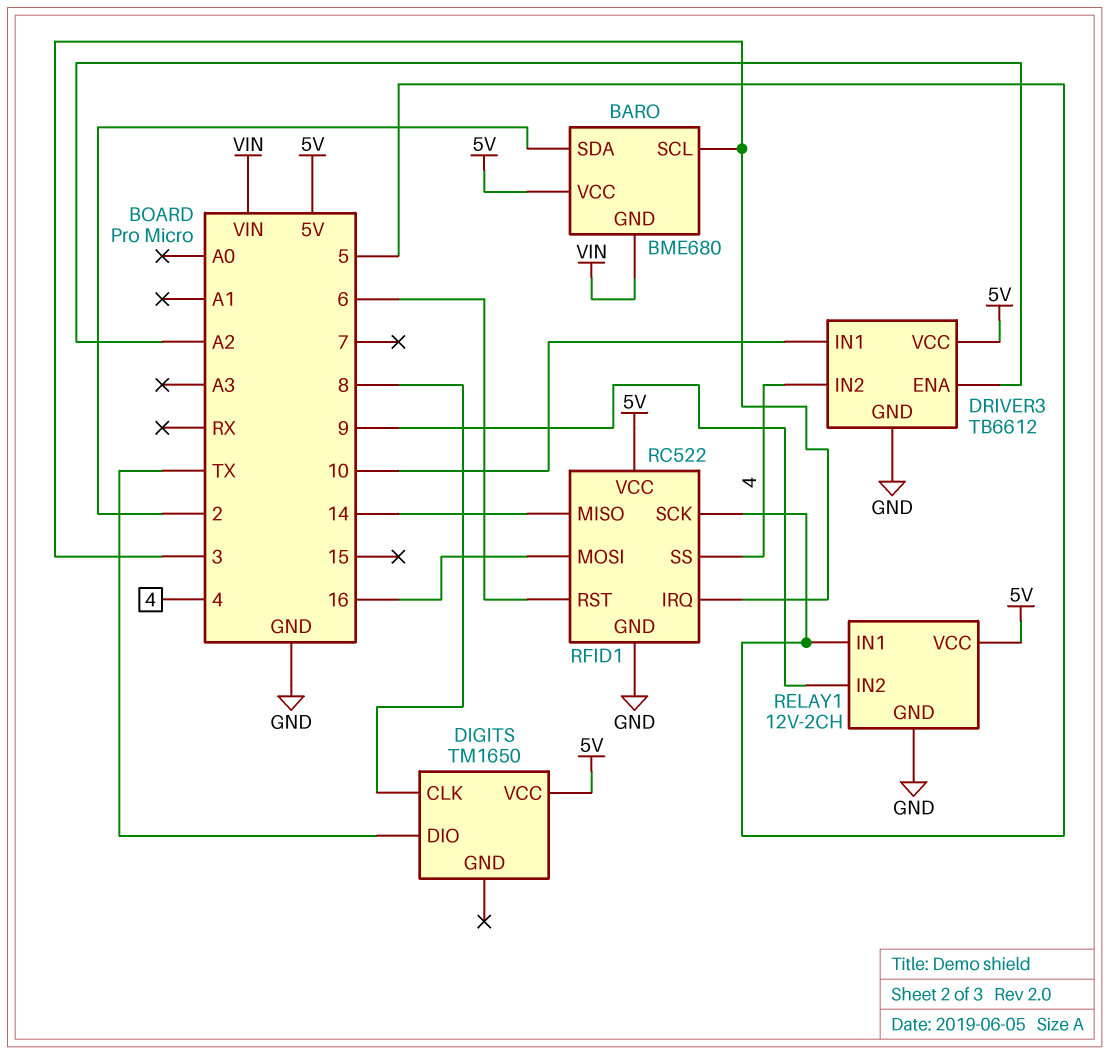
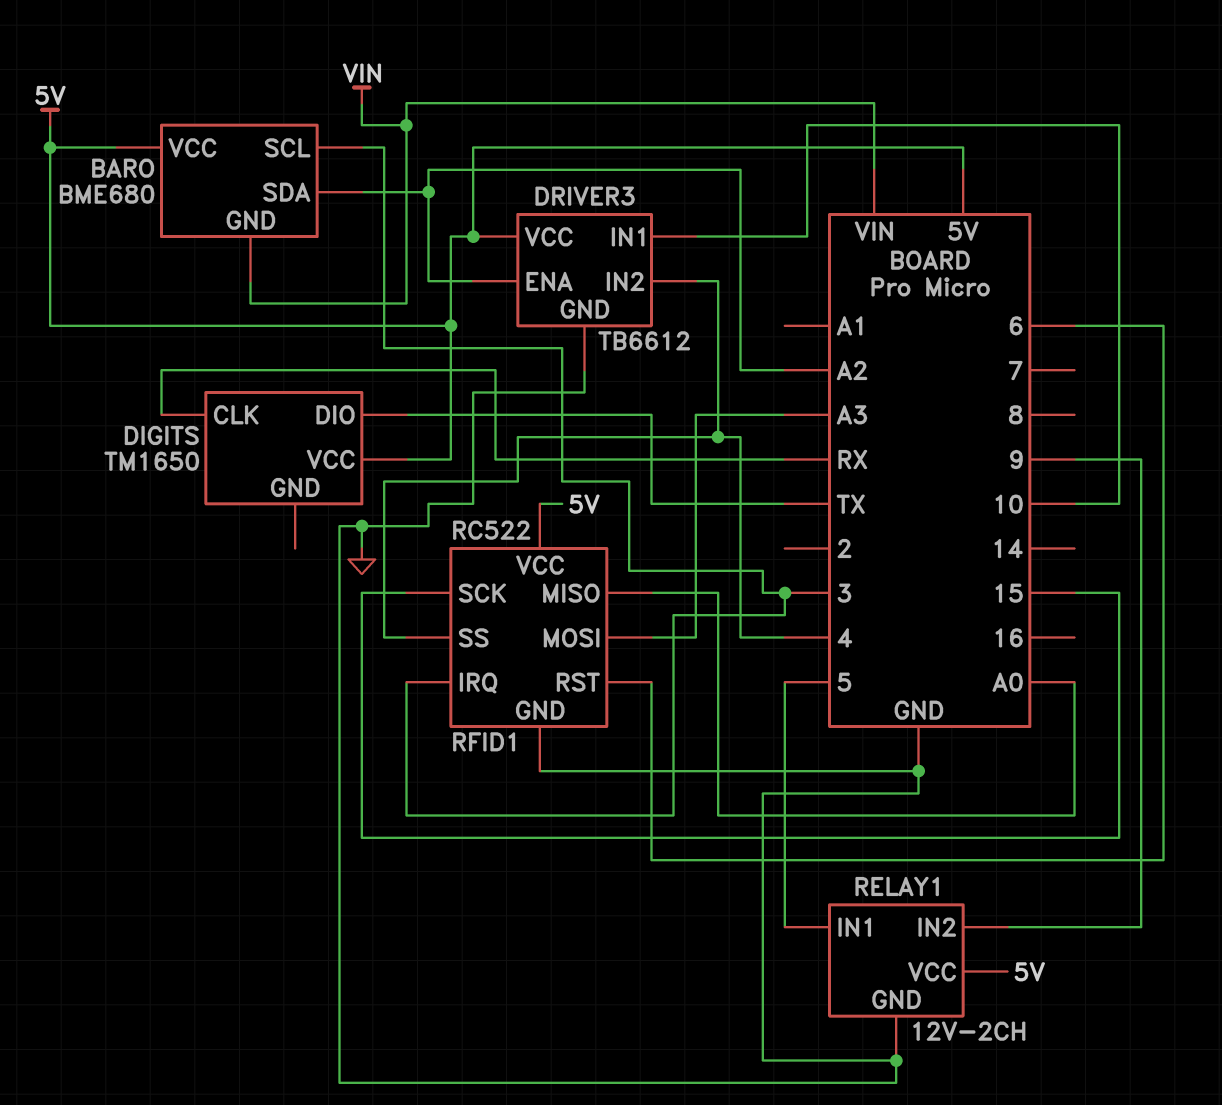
BARO pin SDA: 2 -> A2
DIGITS pin CLK: 8 -> RX
RFID1 pin MISO: 14 -> A0
RFID1 pin MOSI: 16 -> A3
RFID1 pin SCK: 5 -> 15

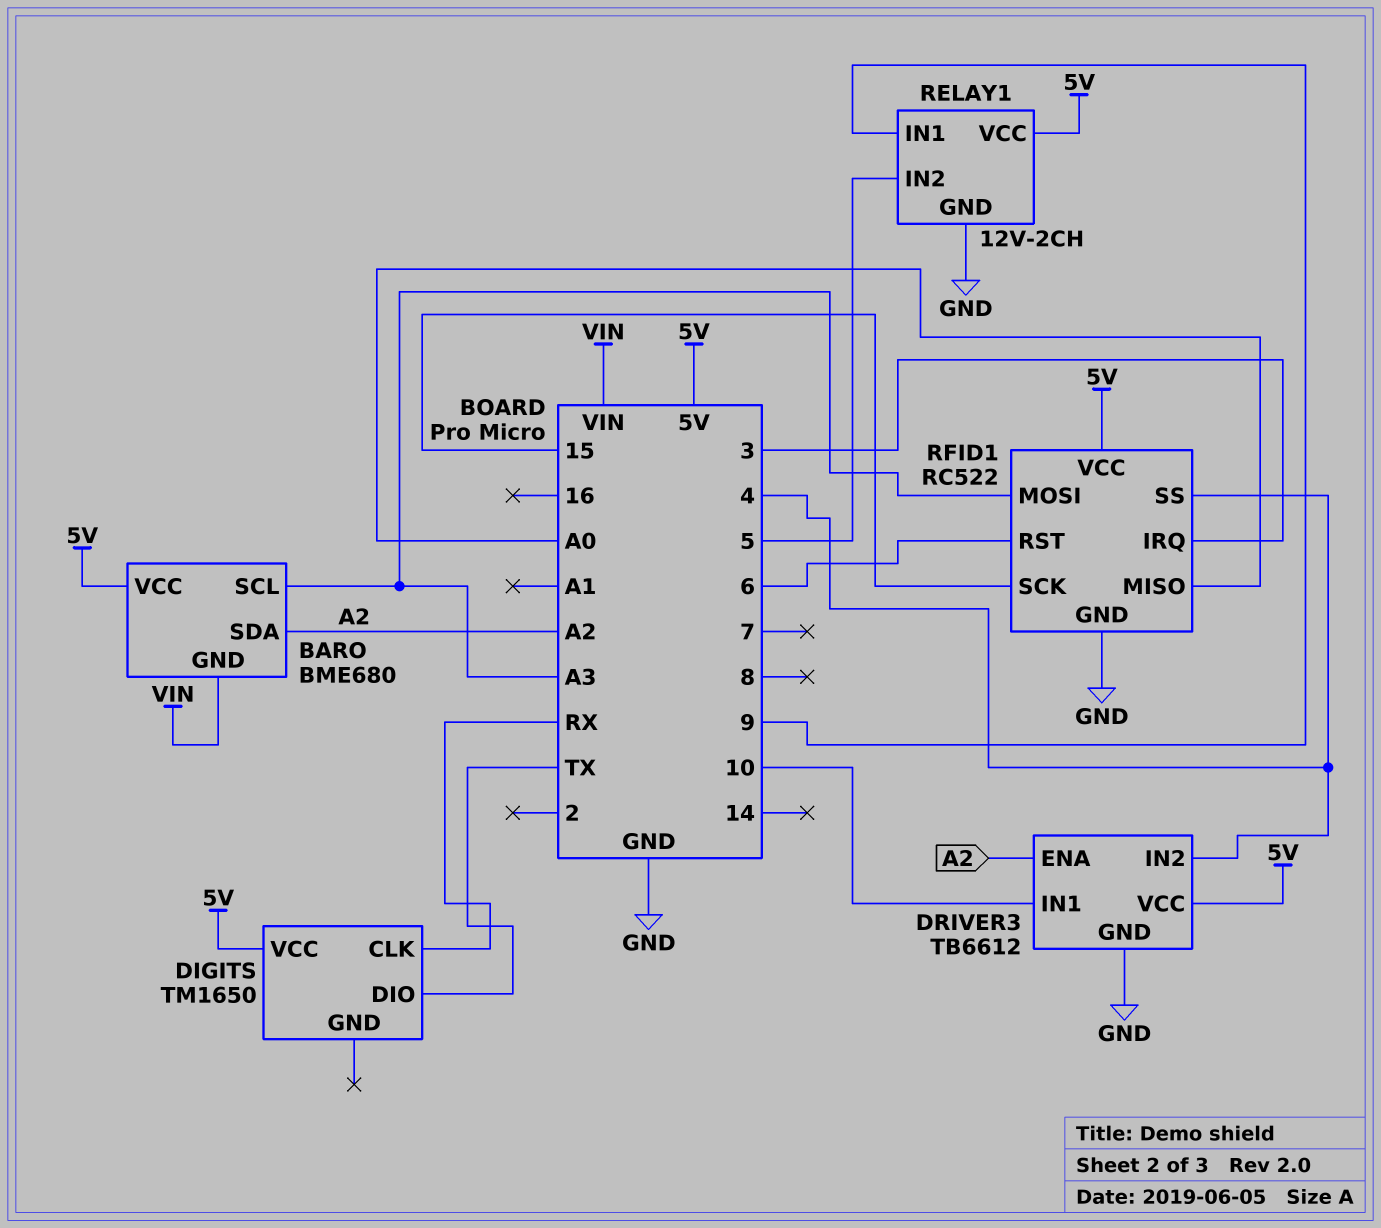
BARO pin SCL: 3 -> A3
RELAY1 pin IN1: 5 -> 9
RELAY1 pin IN2: 9 -> 5

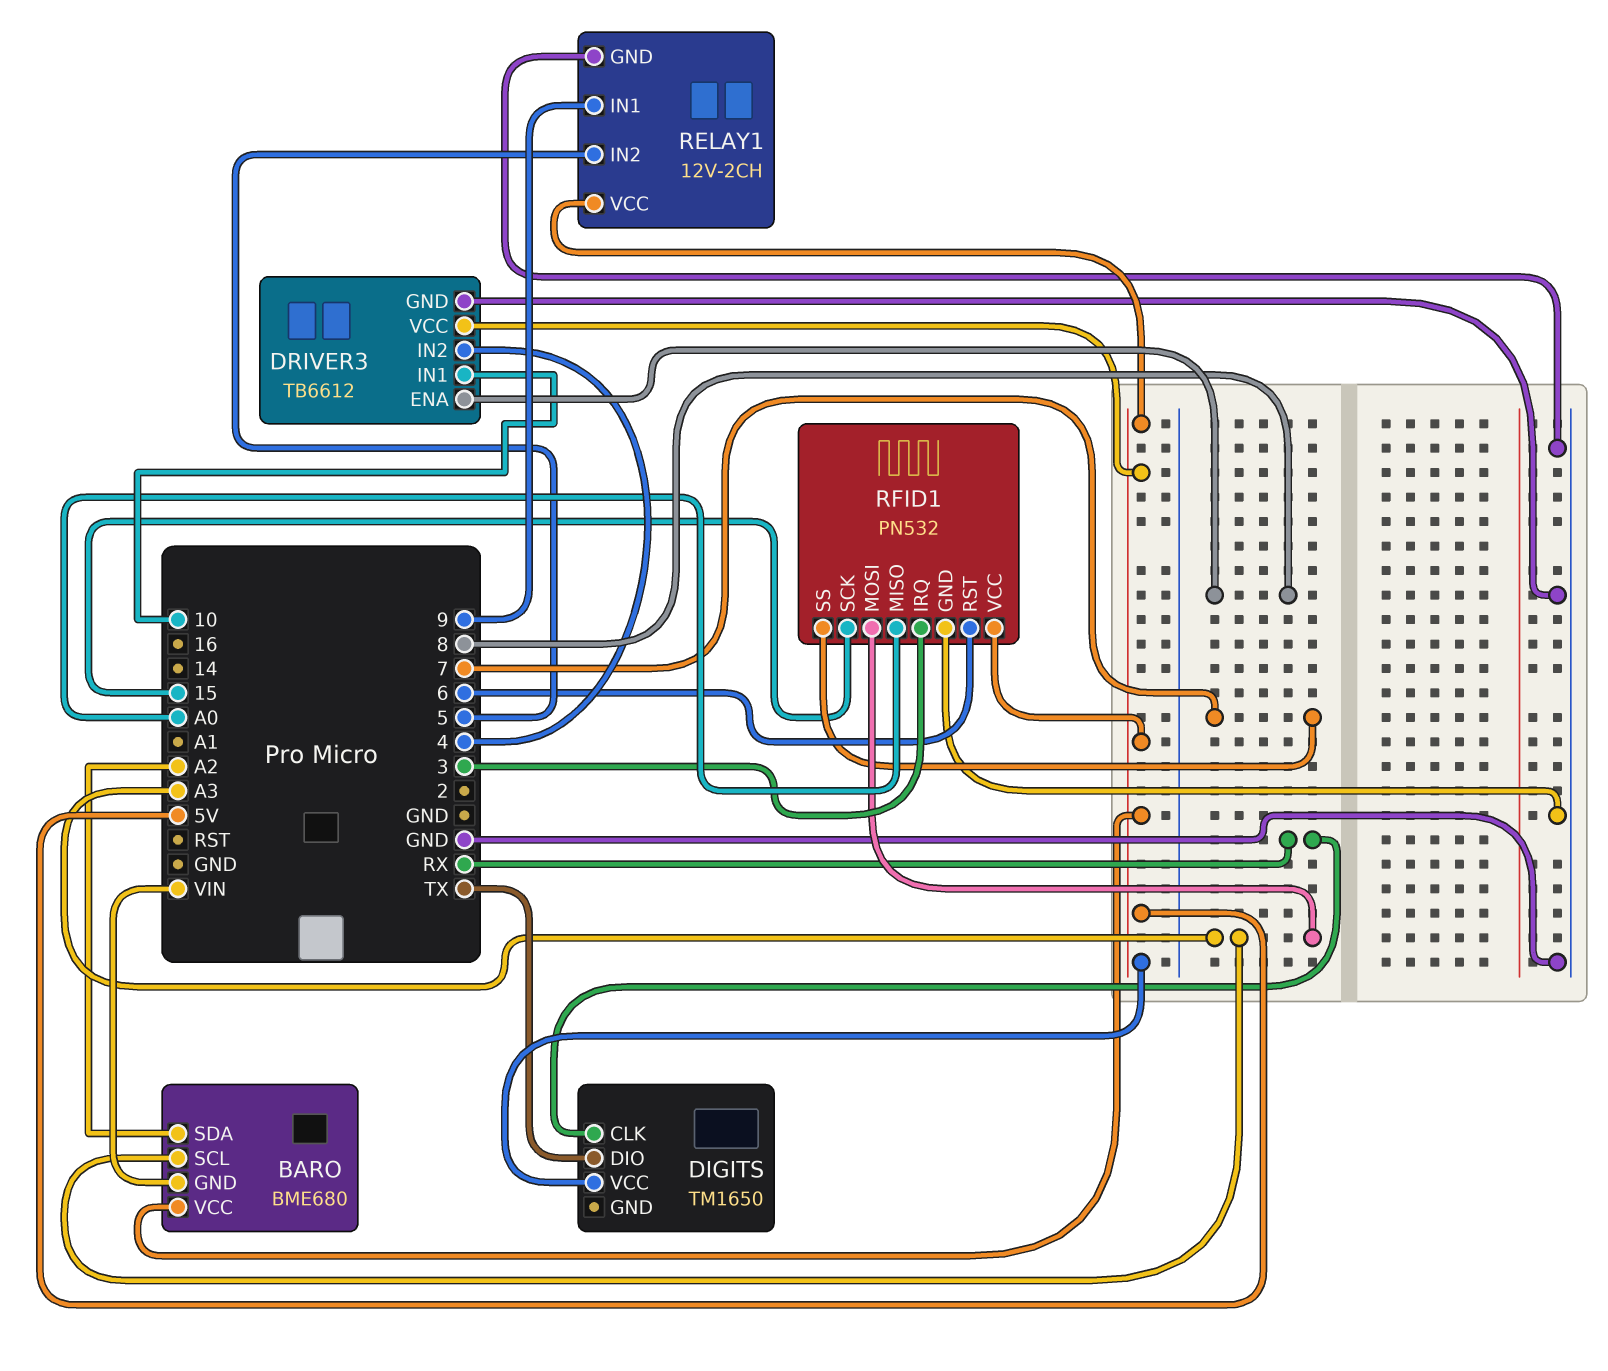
DRIVER3 pin ENA: A2 -> 8
RFID1: RC522 -> PN532
RFID1 pin SS: 4 -> 7

